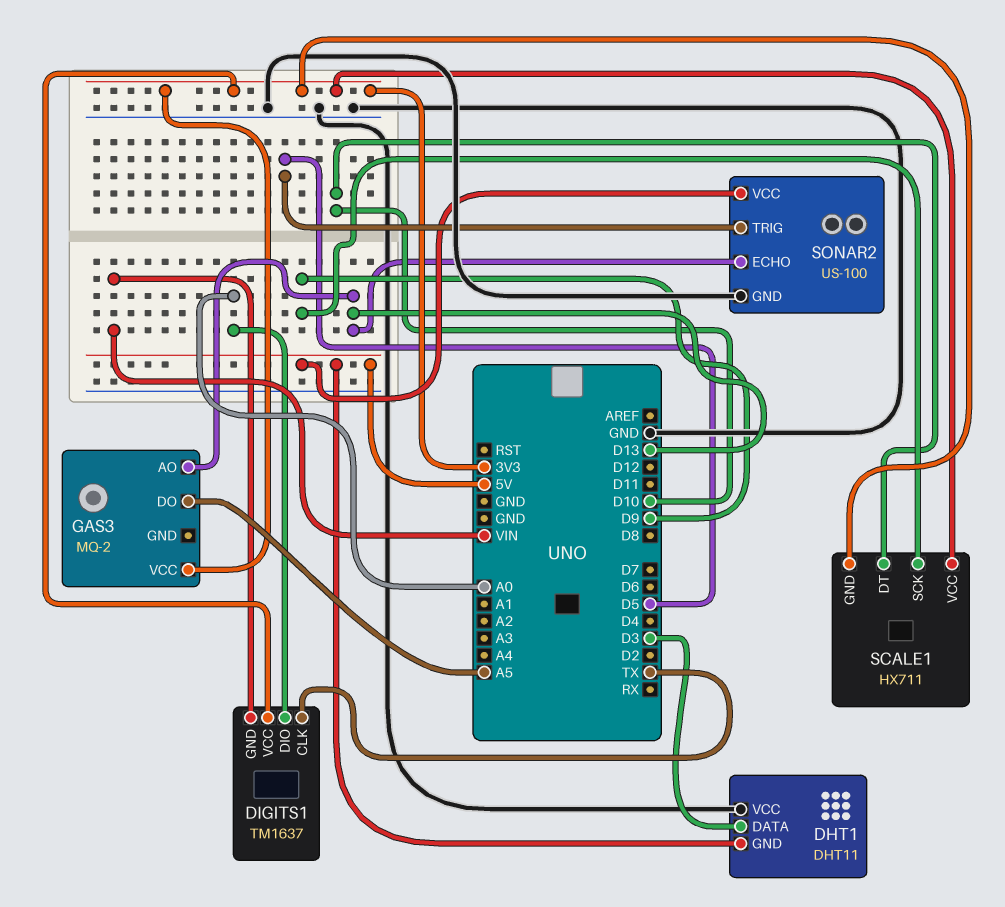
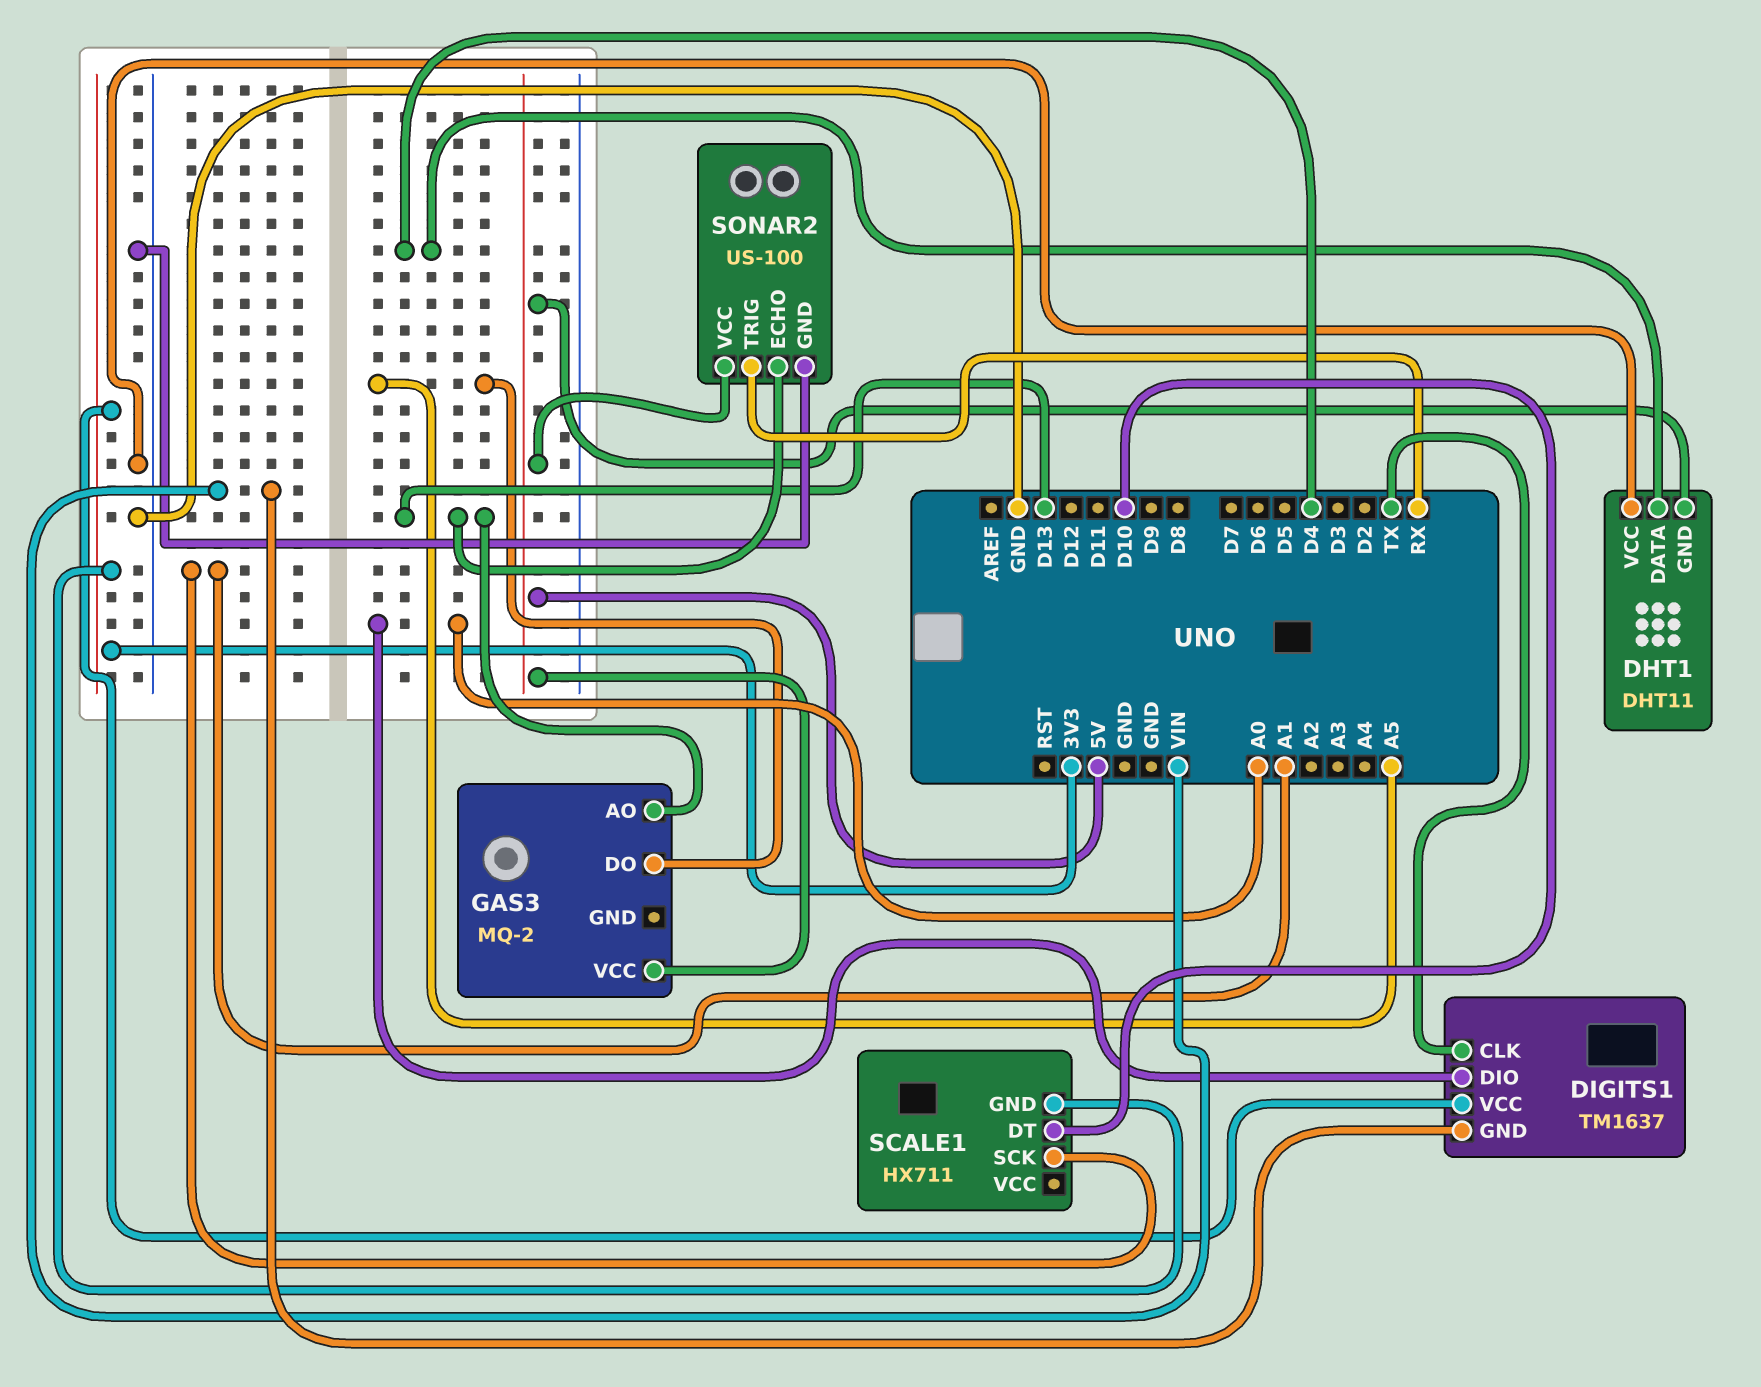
DHT1 pin DATA: D3 -> D4
GAS3 pin VCC: 3V3 -> 5V
SCALE1 pin SCK: D9 -> A1
SCALE1 pin VCC: 3V3 -> none
SONAR2 pin TRIG: D5 -> RX

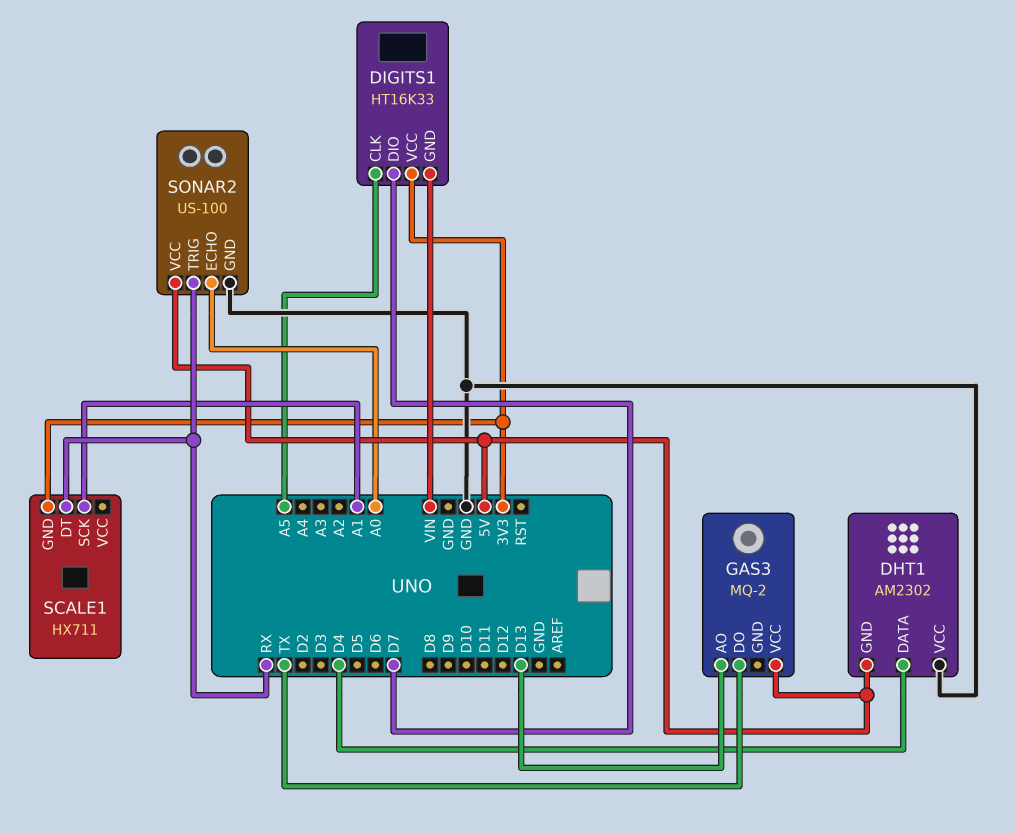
DHT1: DHT11 -> AM2302
DIGITS1: TM1637 -> HT16K33
DIGITS1 pin CLK: TX -> A5
DIGITS1 pin DIO: A0 -> D7
GAS3 pin DO: A5 -> TX
SCALE1 pin DT: D10 -> RX
SONAR2 pin ECHO: D13 -> A0

